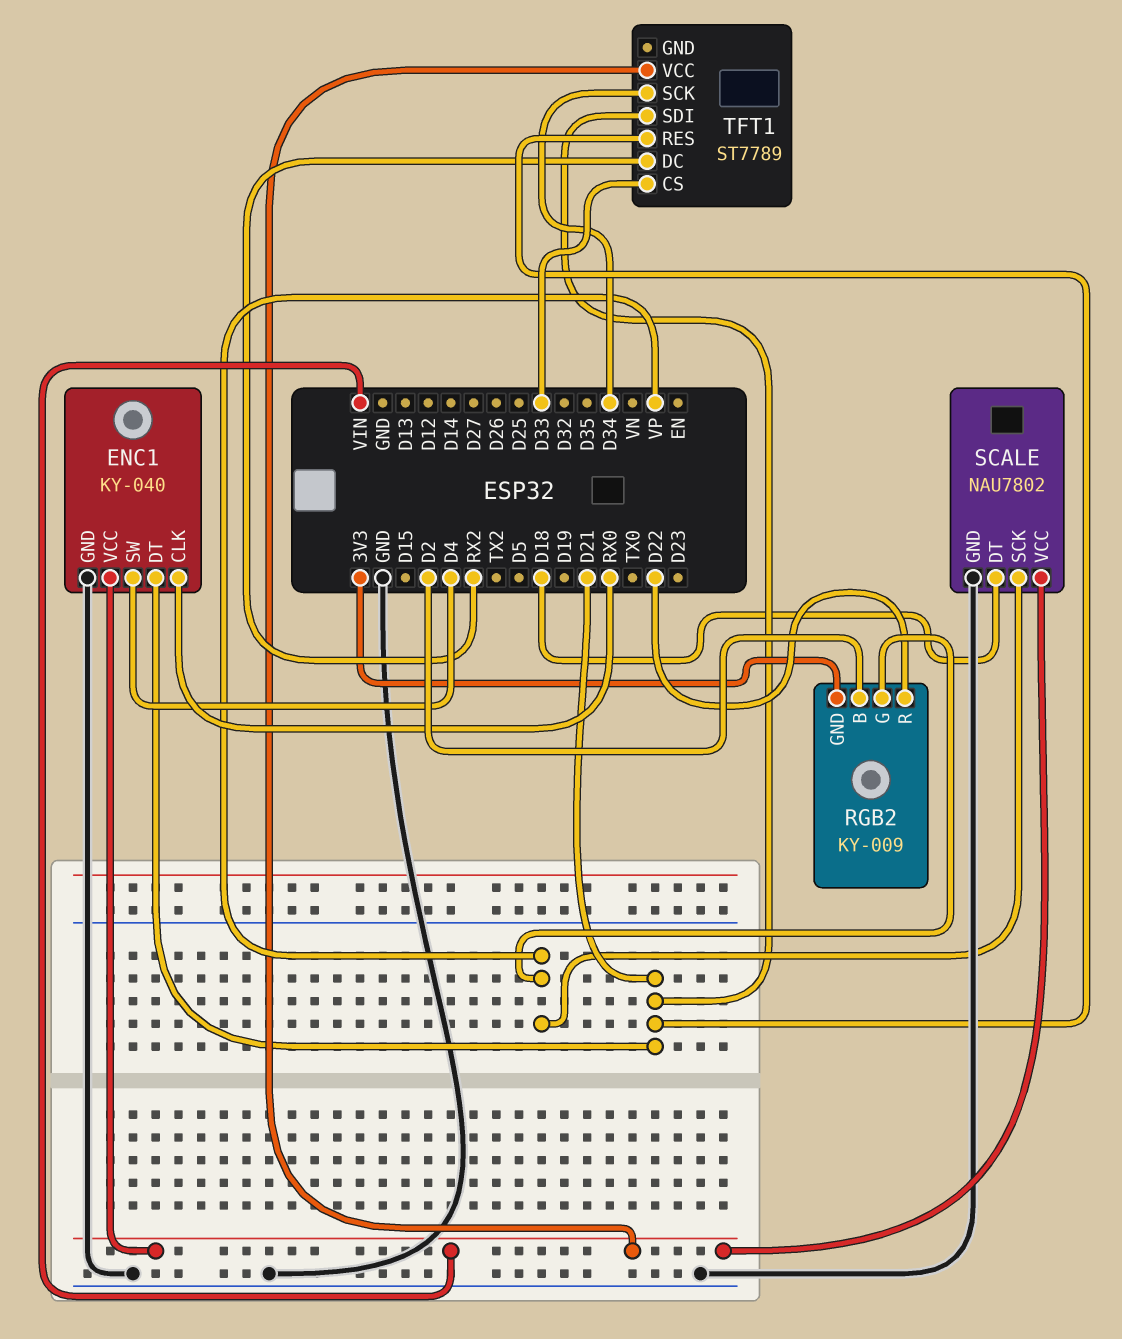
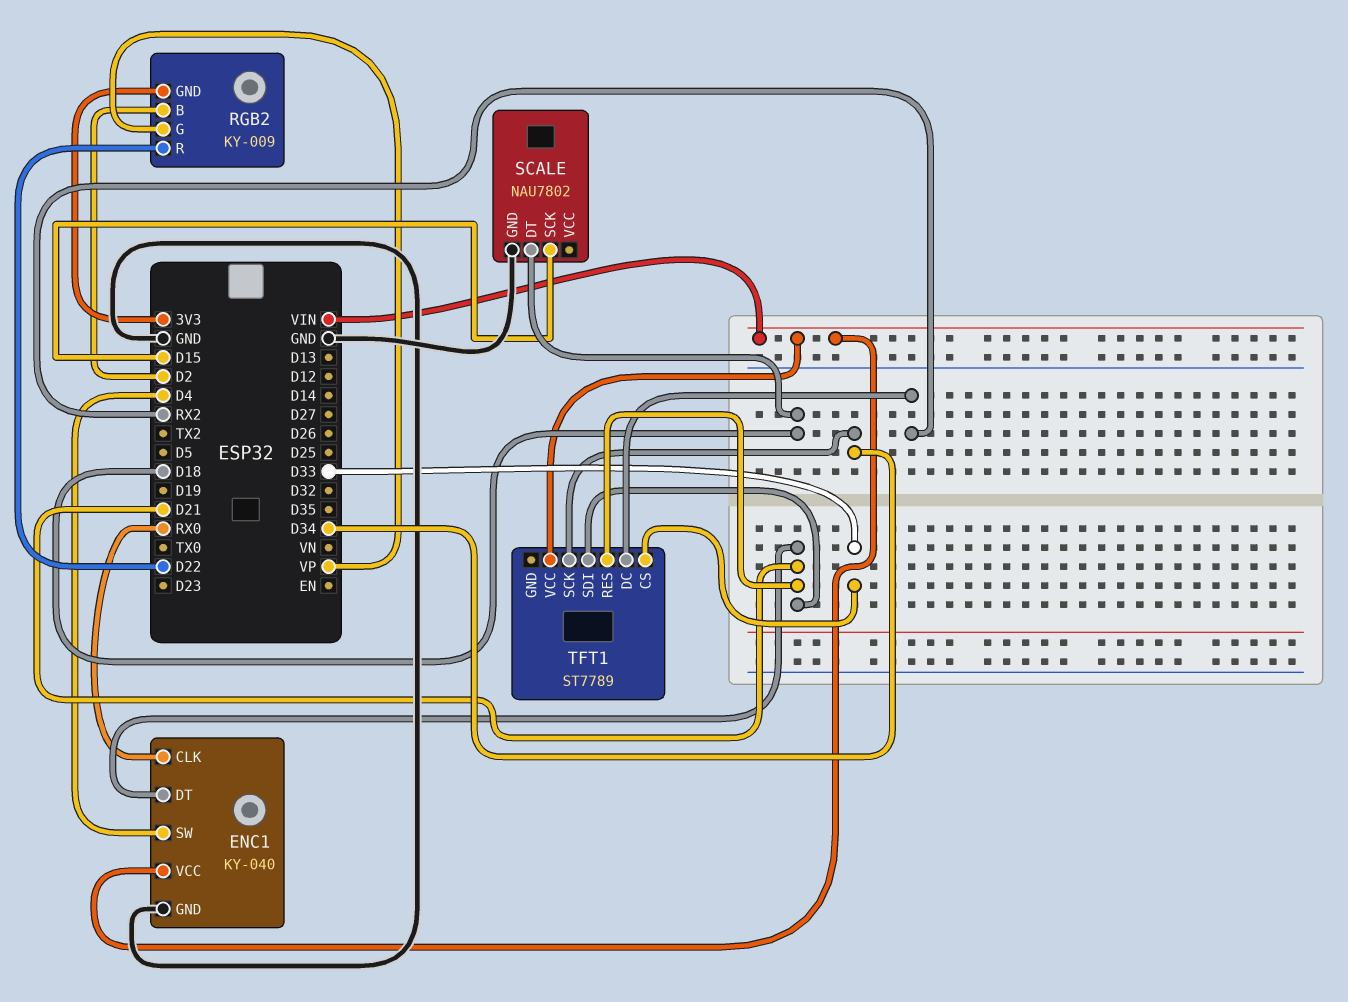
SCALE pin SCK: VP -> D15
SCALE pin VCC: VIN -> none

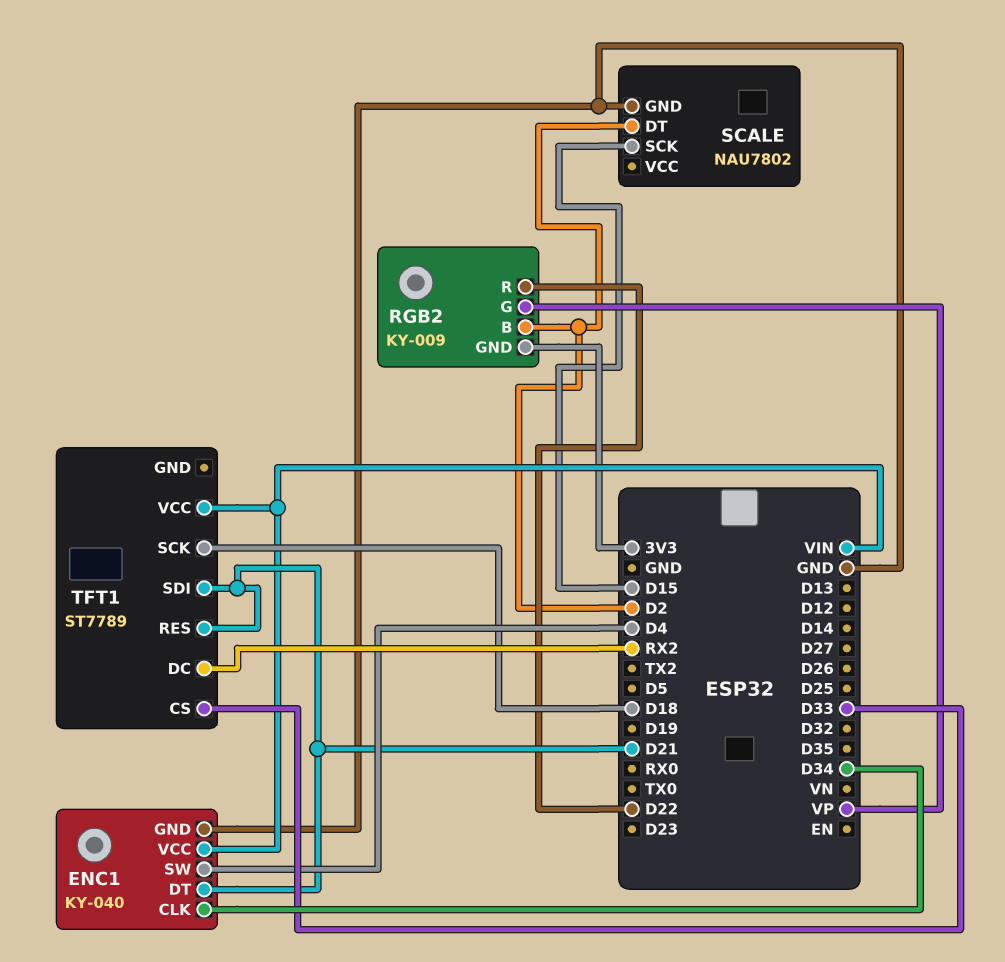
ENC1 pin CLK: RX0 -> D34
SCALE pin DT: D18 -> D2
TFT1 pin SCK: D34 -> D18

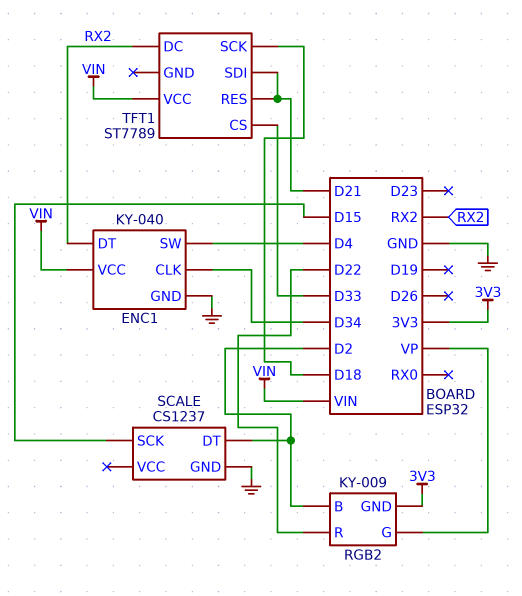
ENC1 pin DT: D21 -> RX2
SCALE: NAU7802 -> CS1237

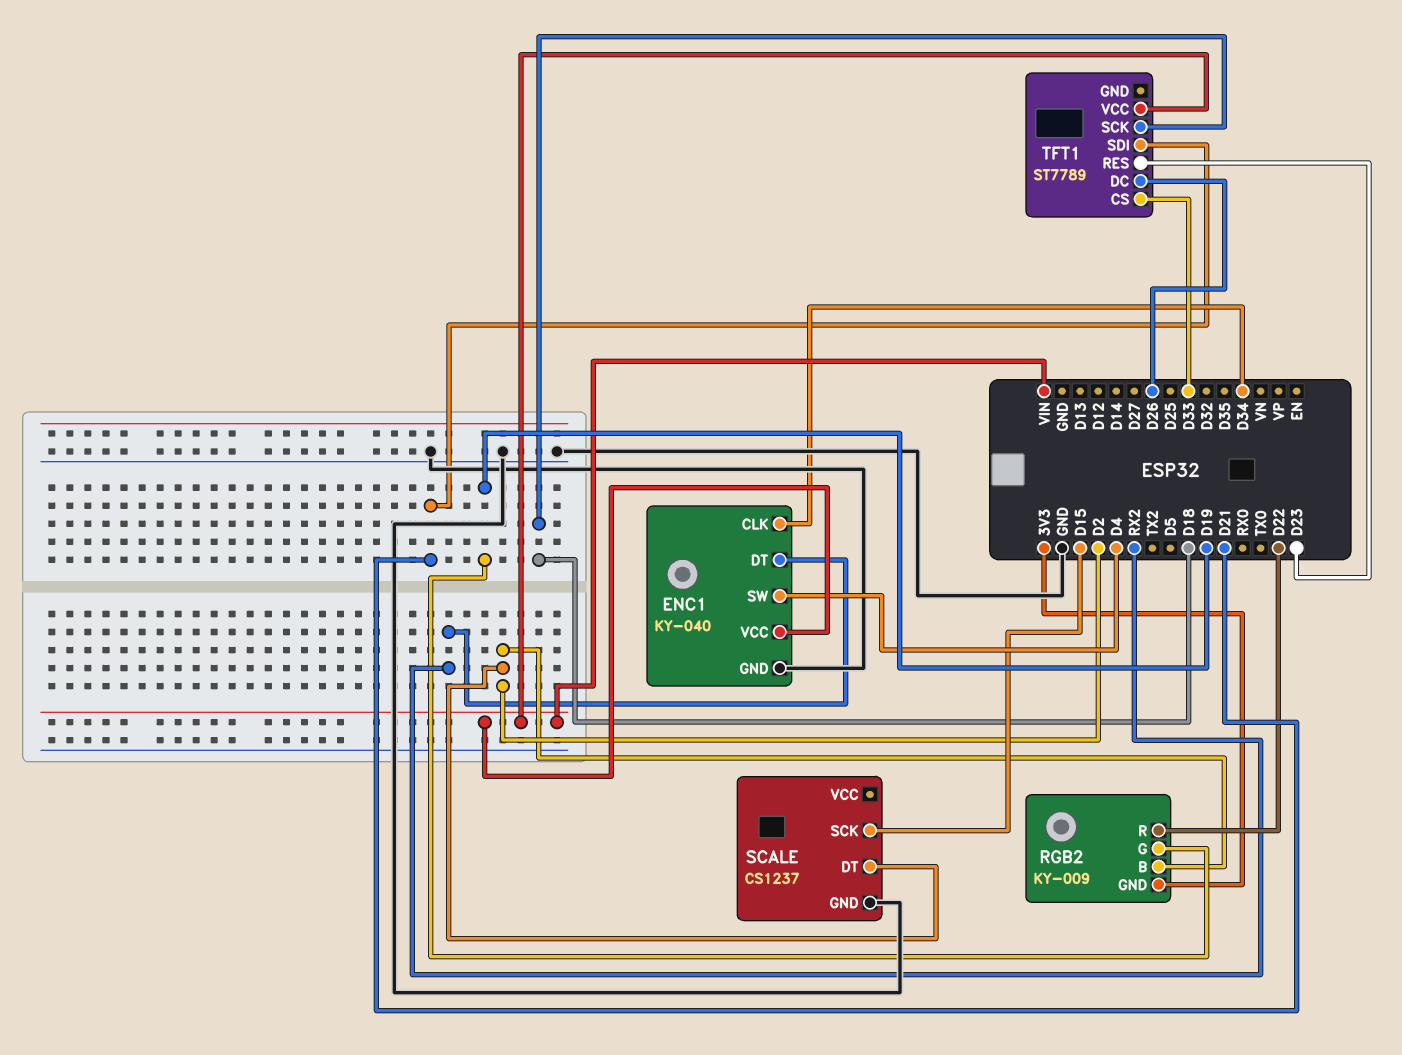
RGB2 pin G: VP -> D19
TFT1 pin DC: RX2 -> D26
TFT1 pin RES: D21 -> D23

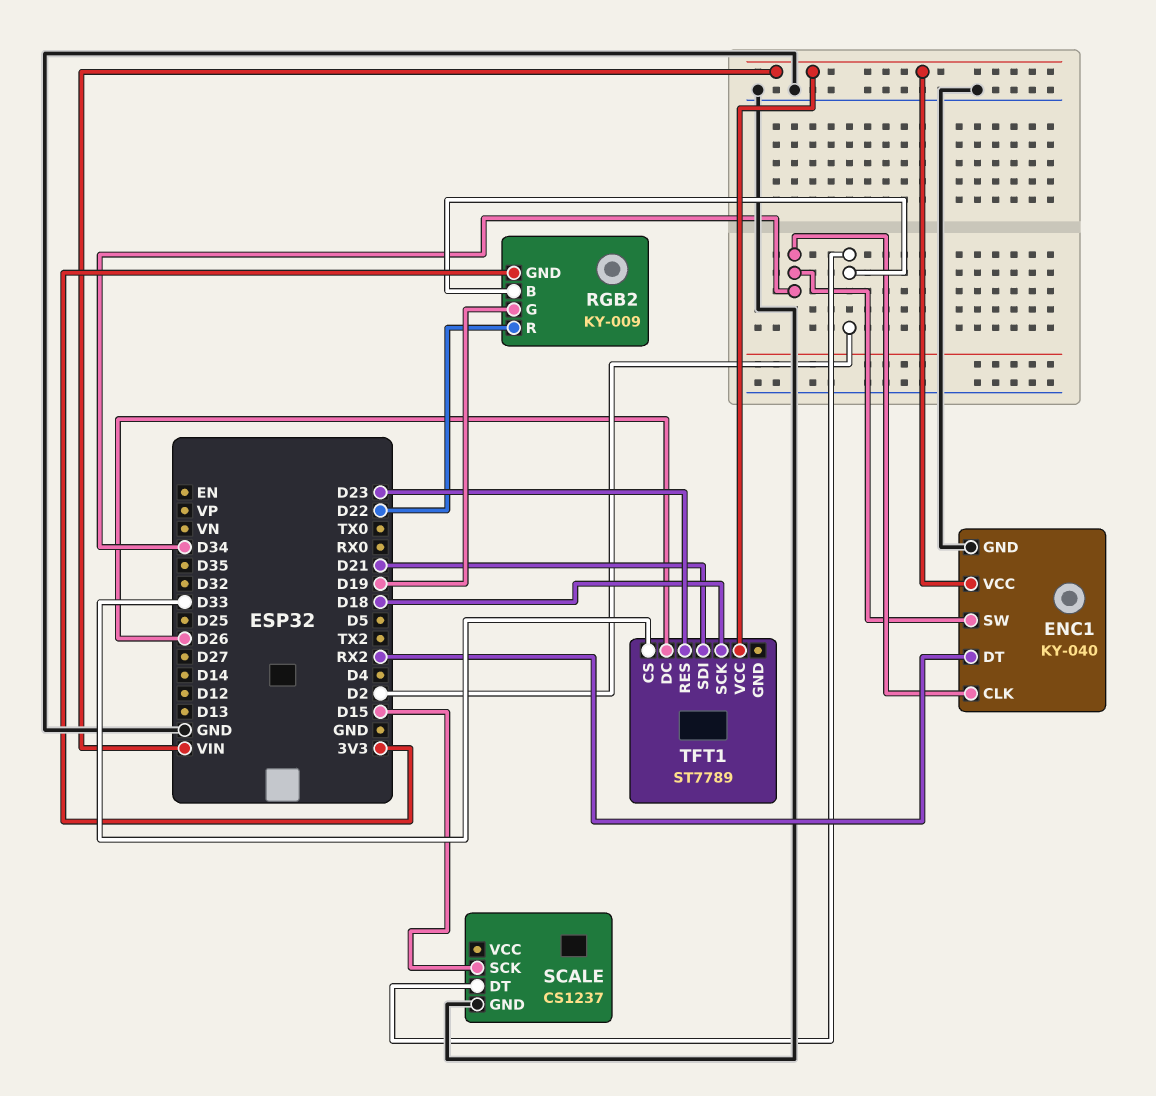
ENC1 pin SW: D4 -> D34

